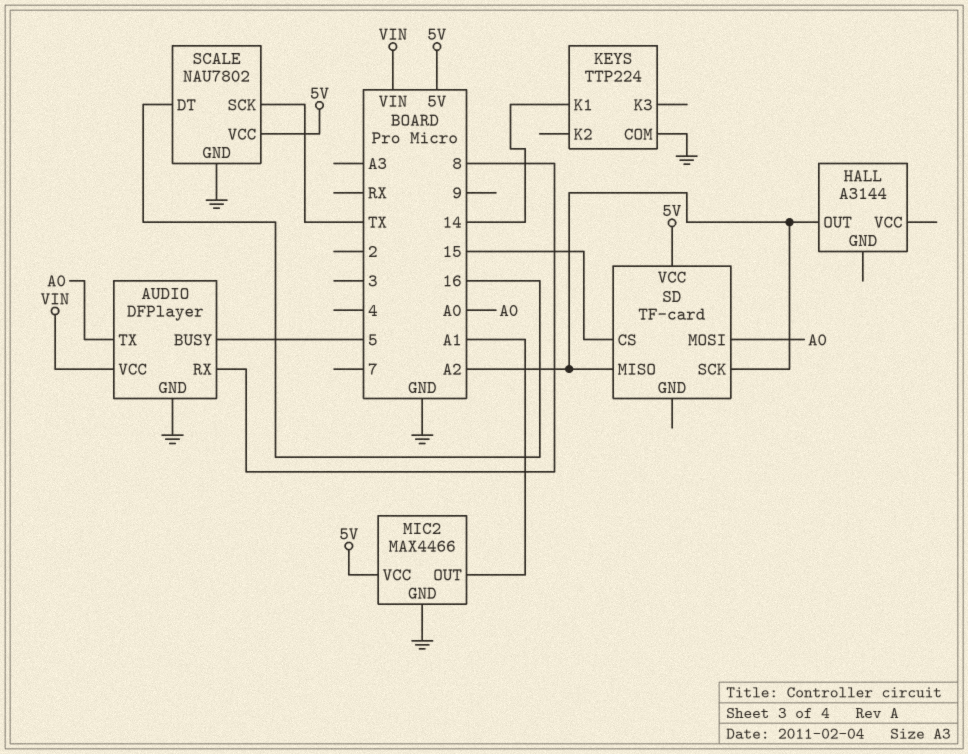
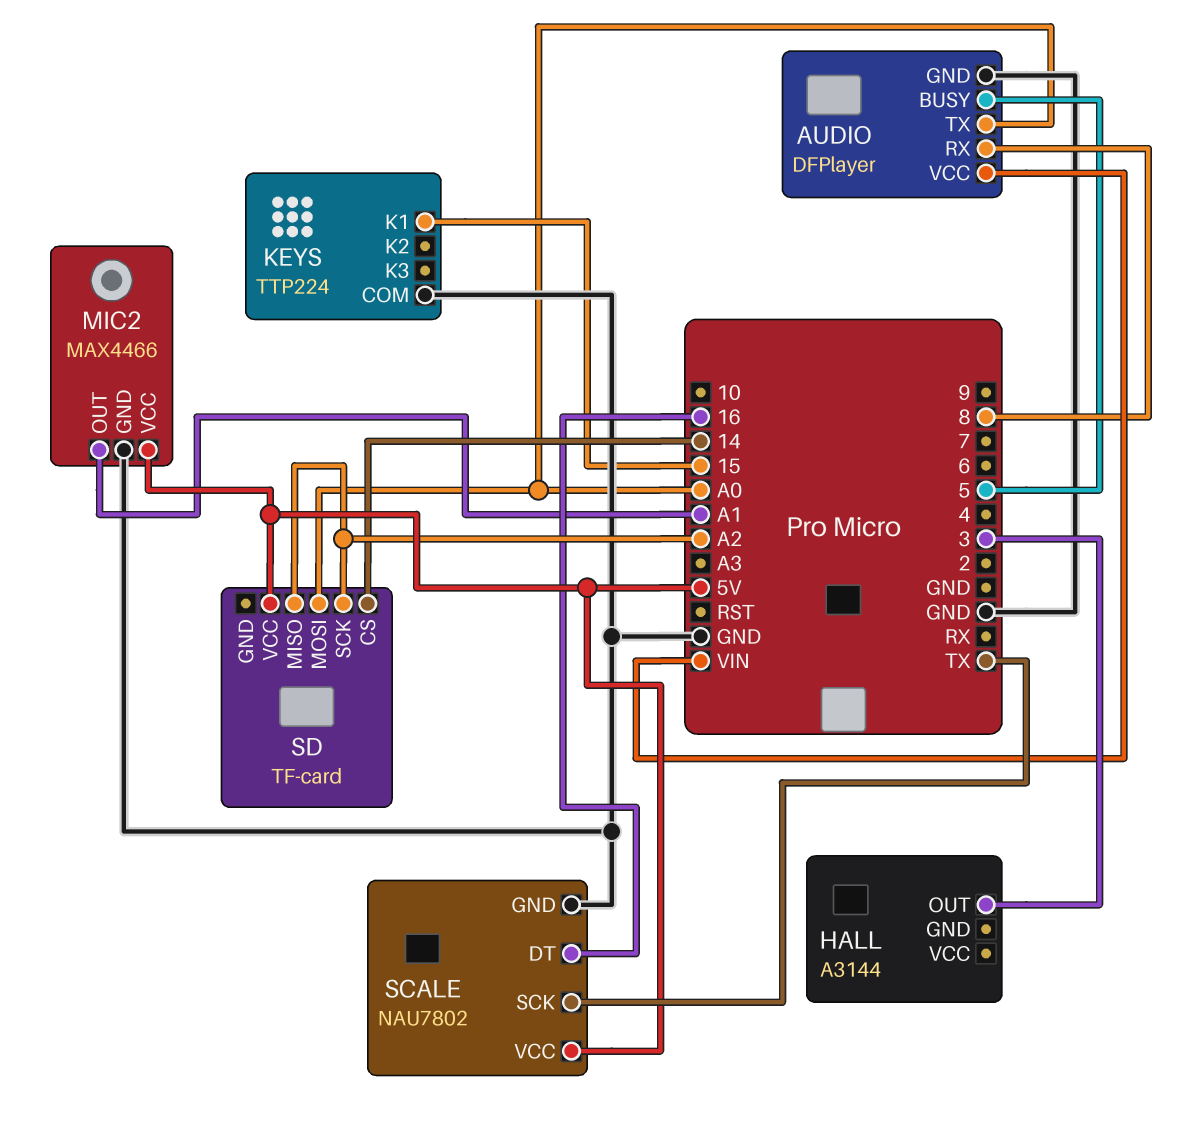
HALL pin OUT: A2 -> 3
KEYS pin K1: 14 -> 15
SD pin CS: 15 -> 14

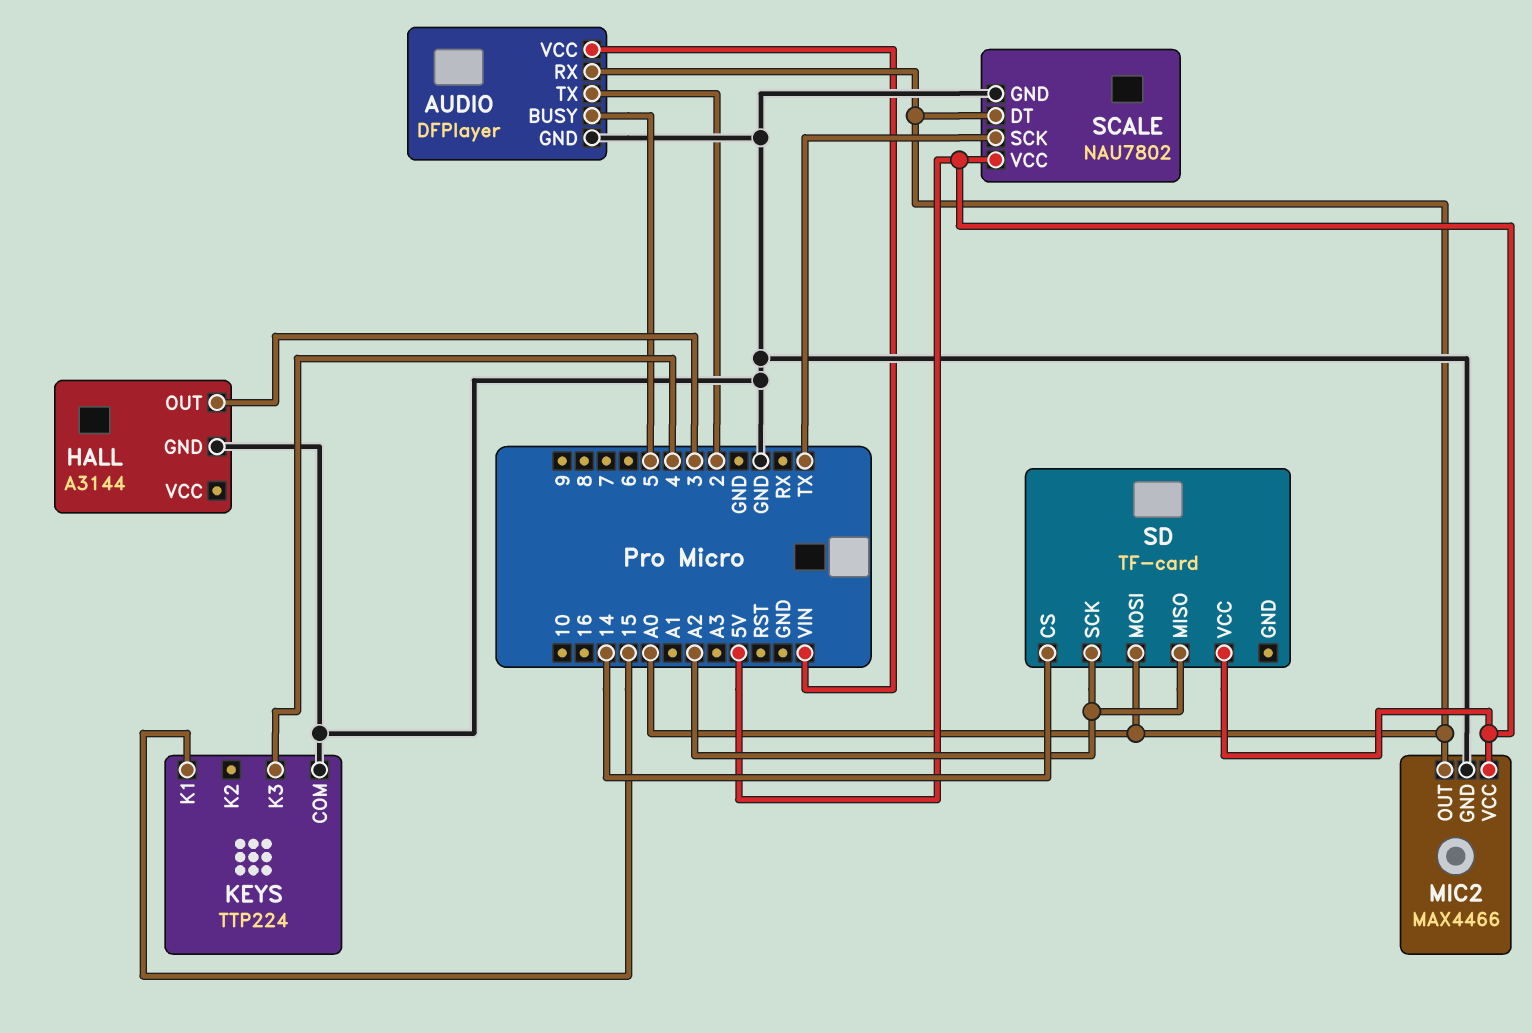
AUDIO pin RX: 8 -> A0
AUDIO pin TX: A0 -> 2
HALL pin GND: none -> GND
KEYS pin K3: none -> 4
MIC2 pin OUT: A1 -> A0
SCALE pin DT: 16 -> A0

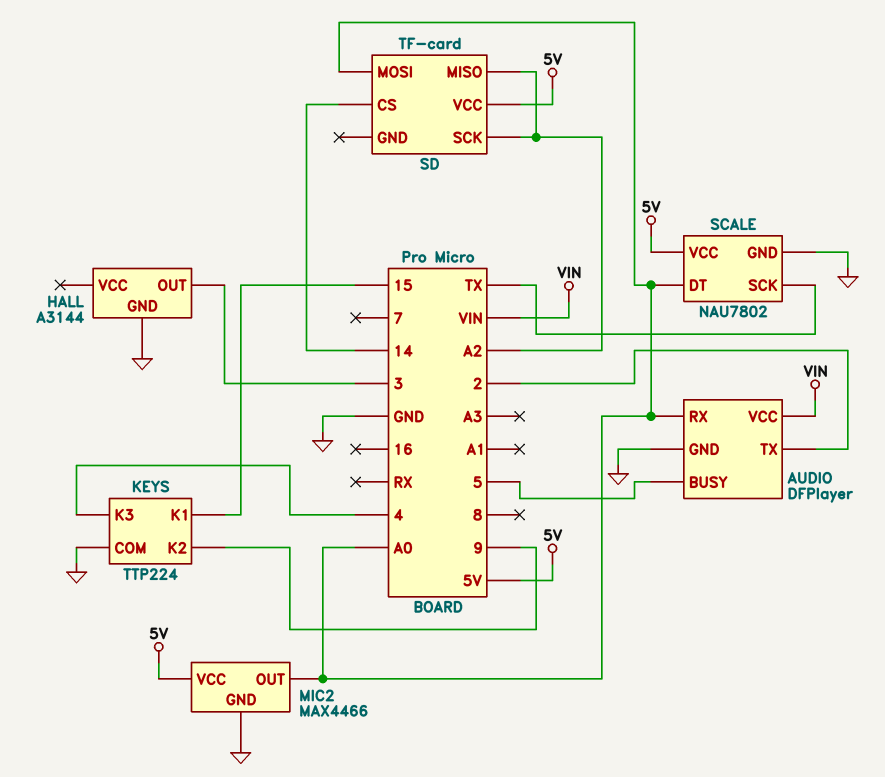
KEYS pin K2: none -> 9

